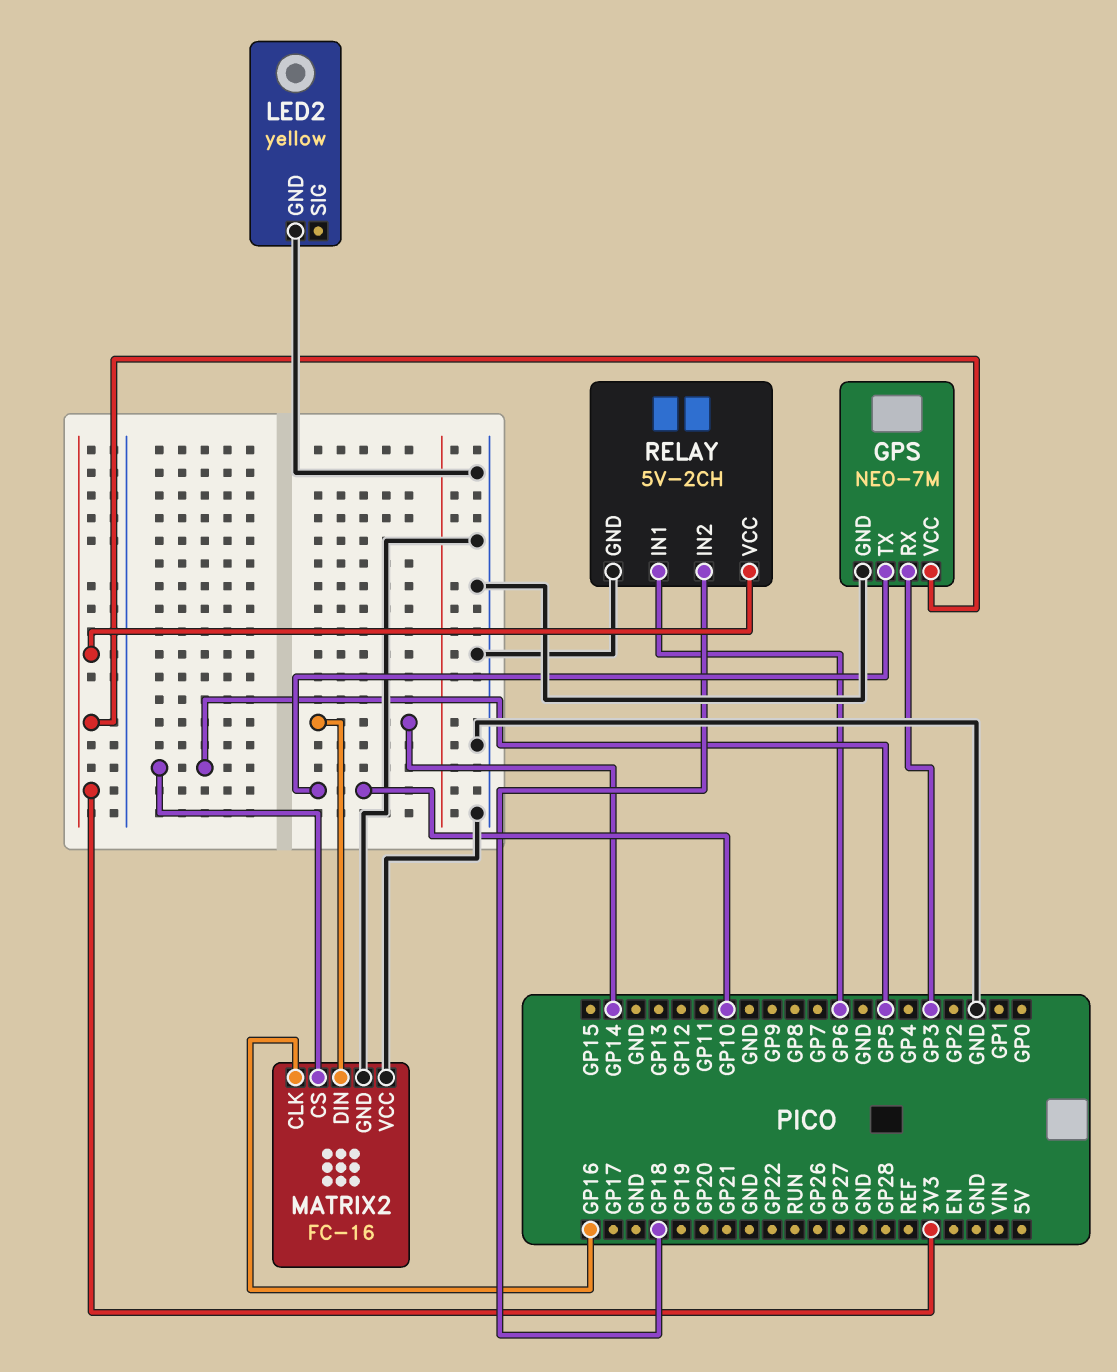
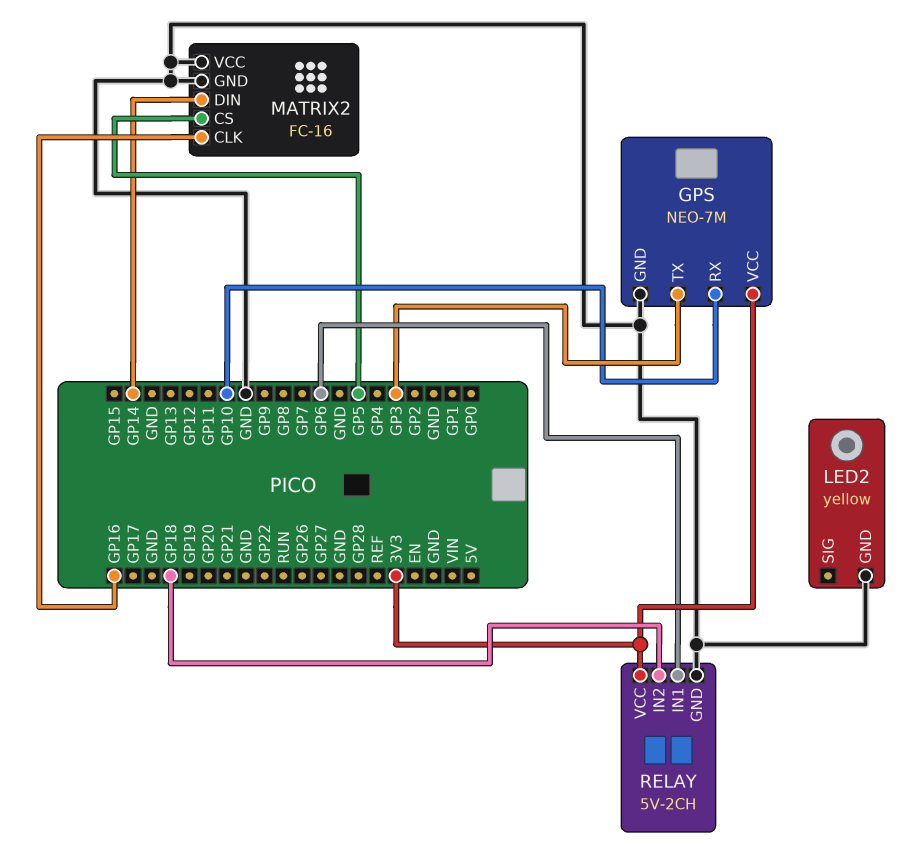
GPS pin RX: GP3 -> GP10
GPS pin TX: GP10 -> GP3

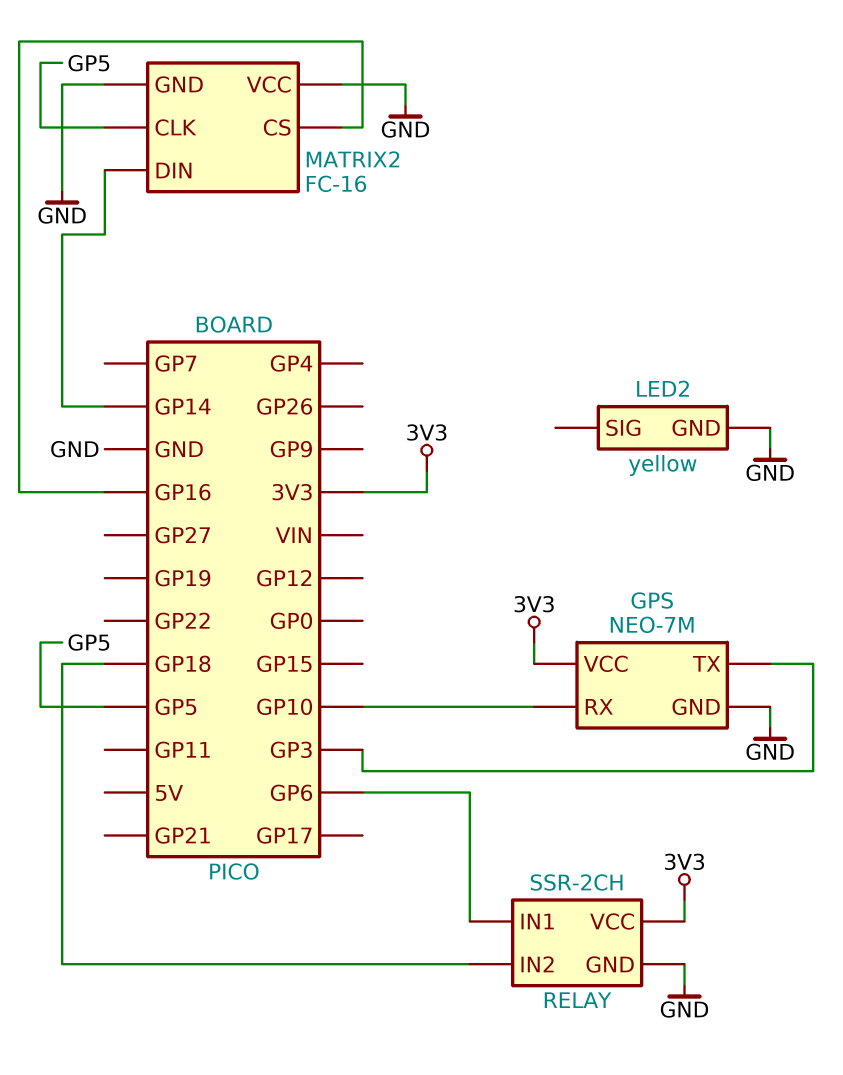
MATRIX2 pin CLK: GP16 -> GP5
MATRIX2 pin CS: GP5 -> GP16
RELAY: 5V-2CH -> SSR-2CH

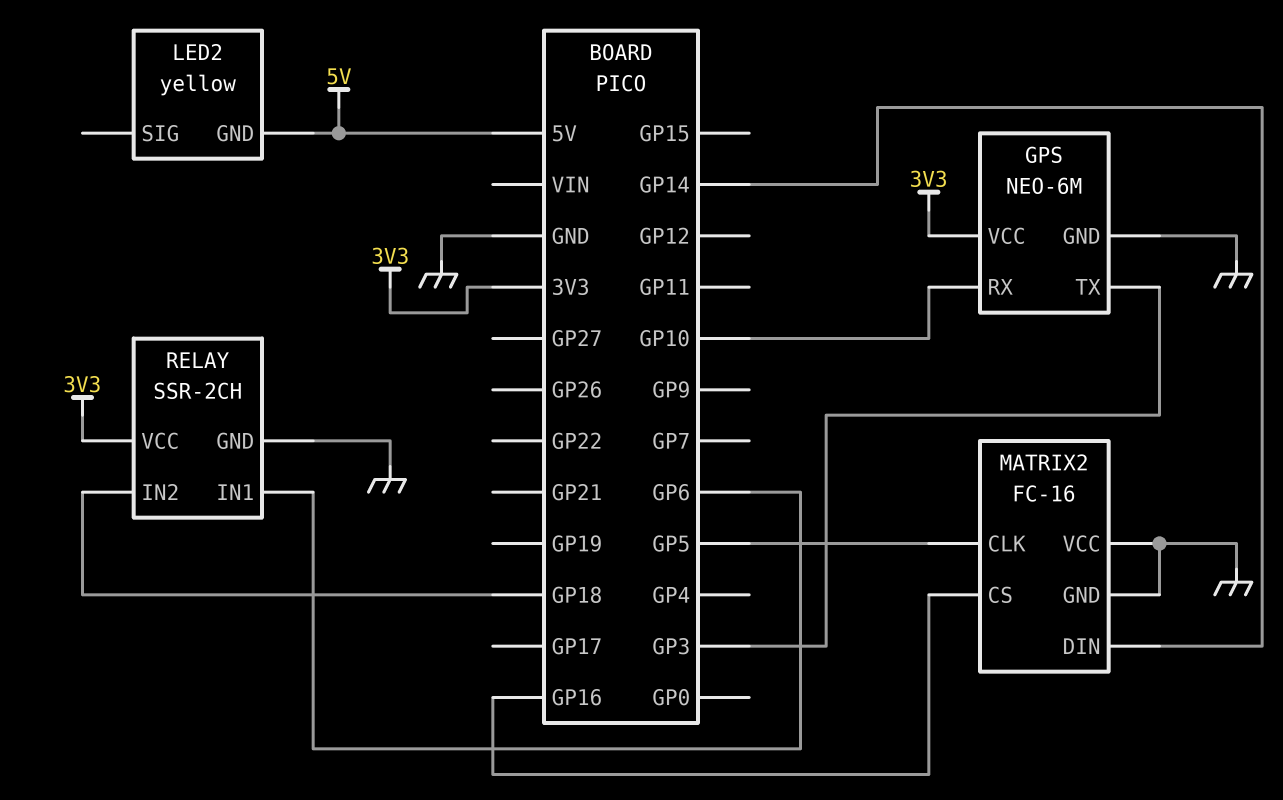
GPS: NEO-7M -> NEO-6M
LED2 pin GND: GND -> 5V

